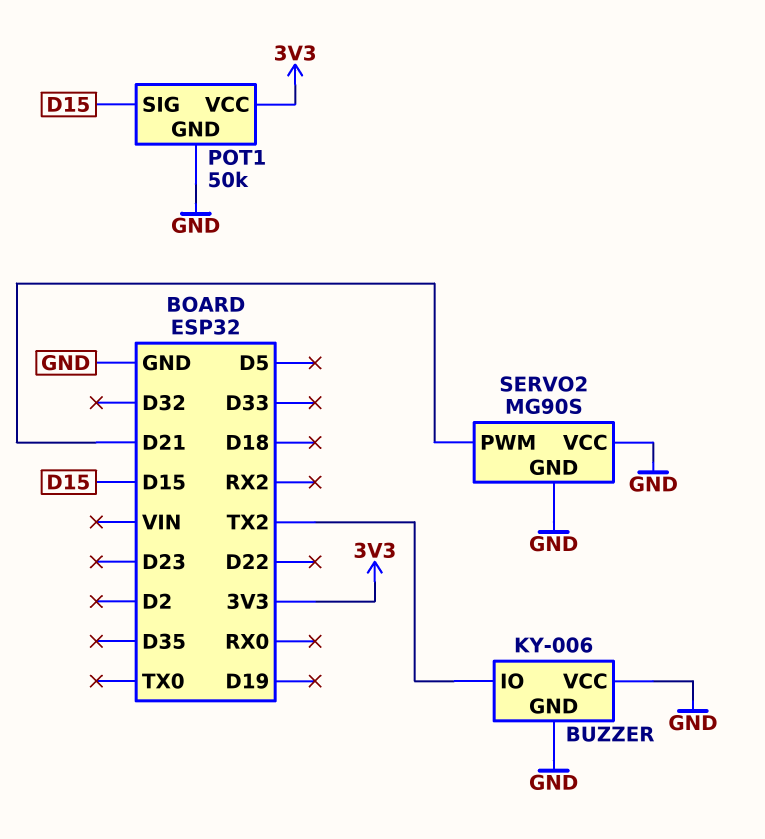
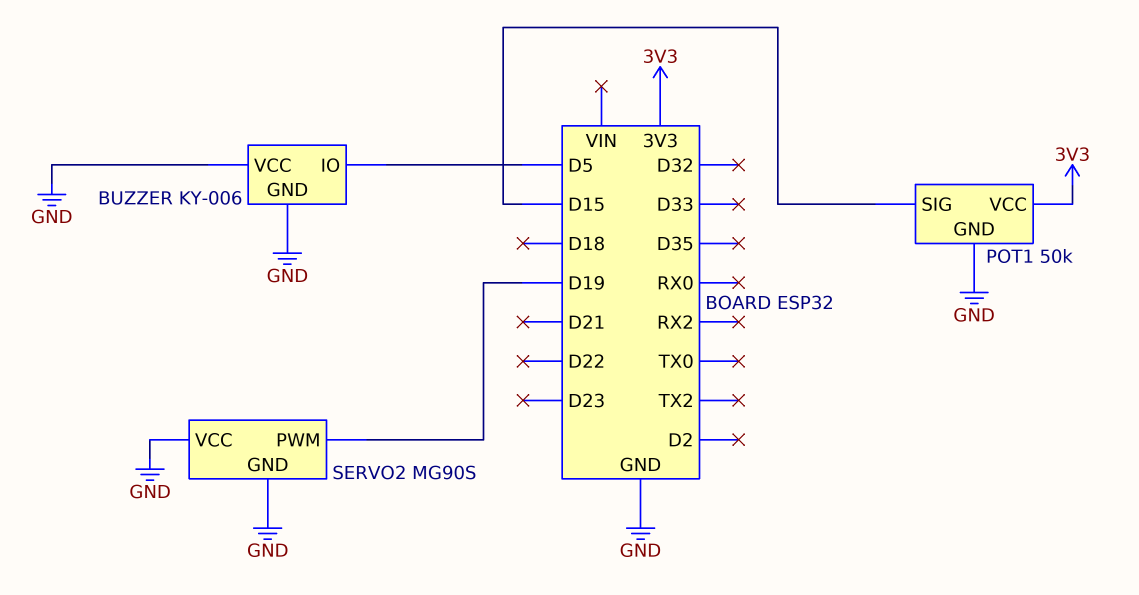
BUZZER pin IO: TX2 -> D5
SERVO2 pin PWM: D21 -> D19

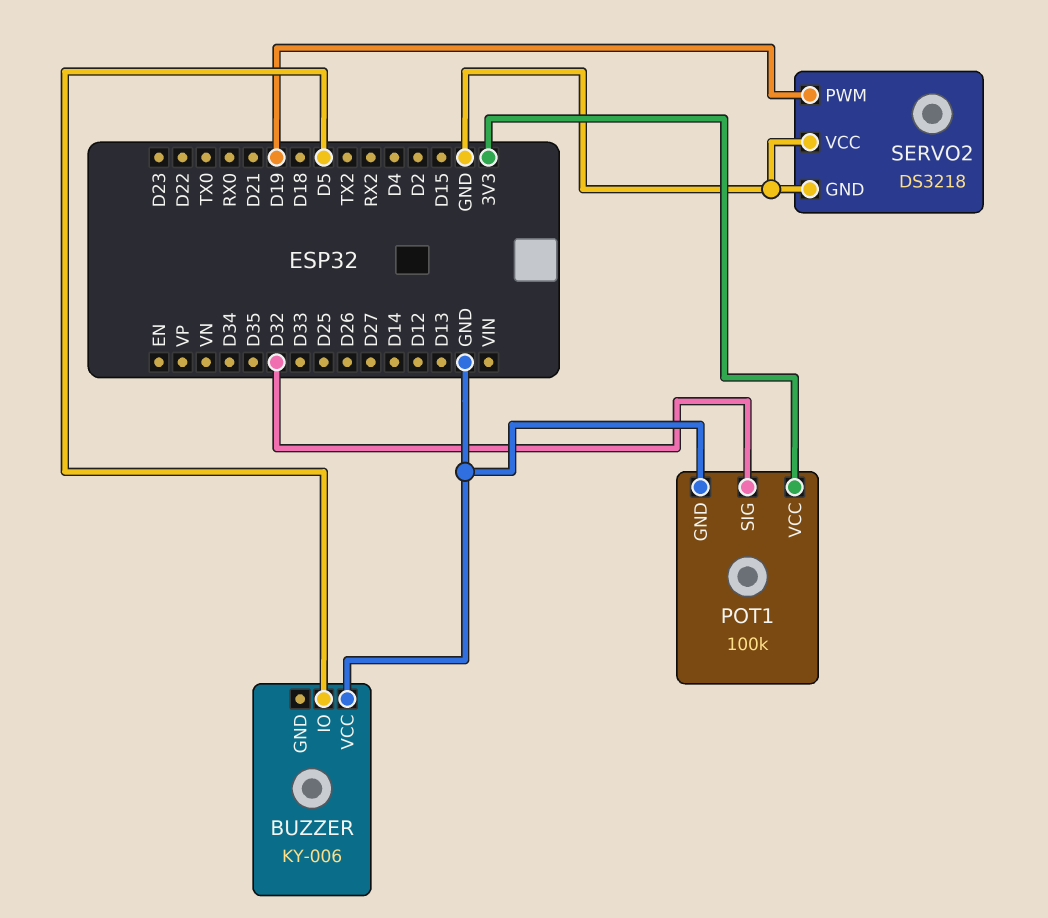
BUZZER pin GND: GND -> none
POT1: 50k -> 100k
POT1 pin SIG: D15 -> D32
SERVO2: MG90S -> DS3218

